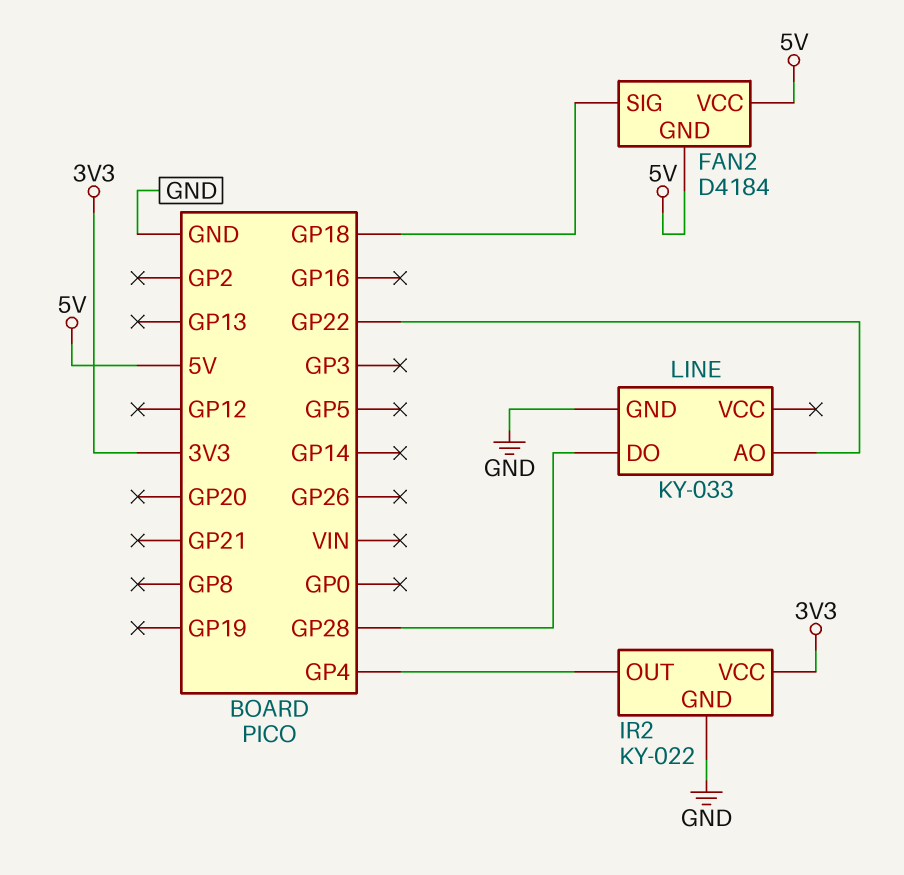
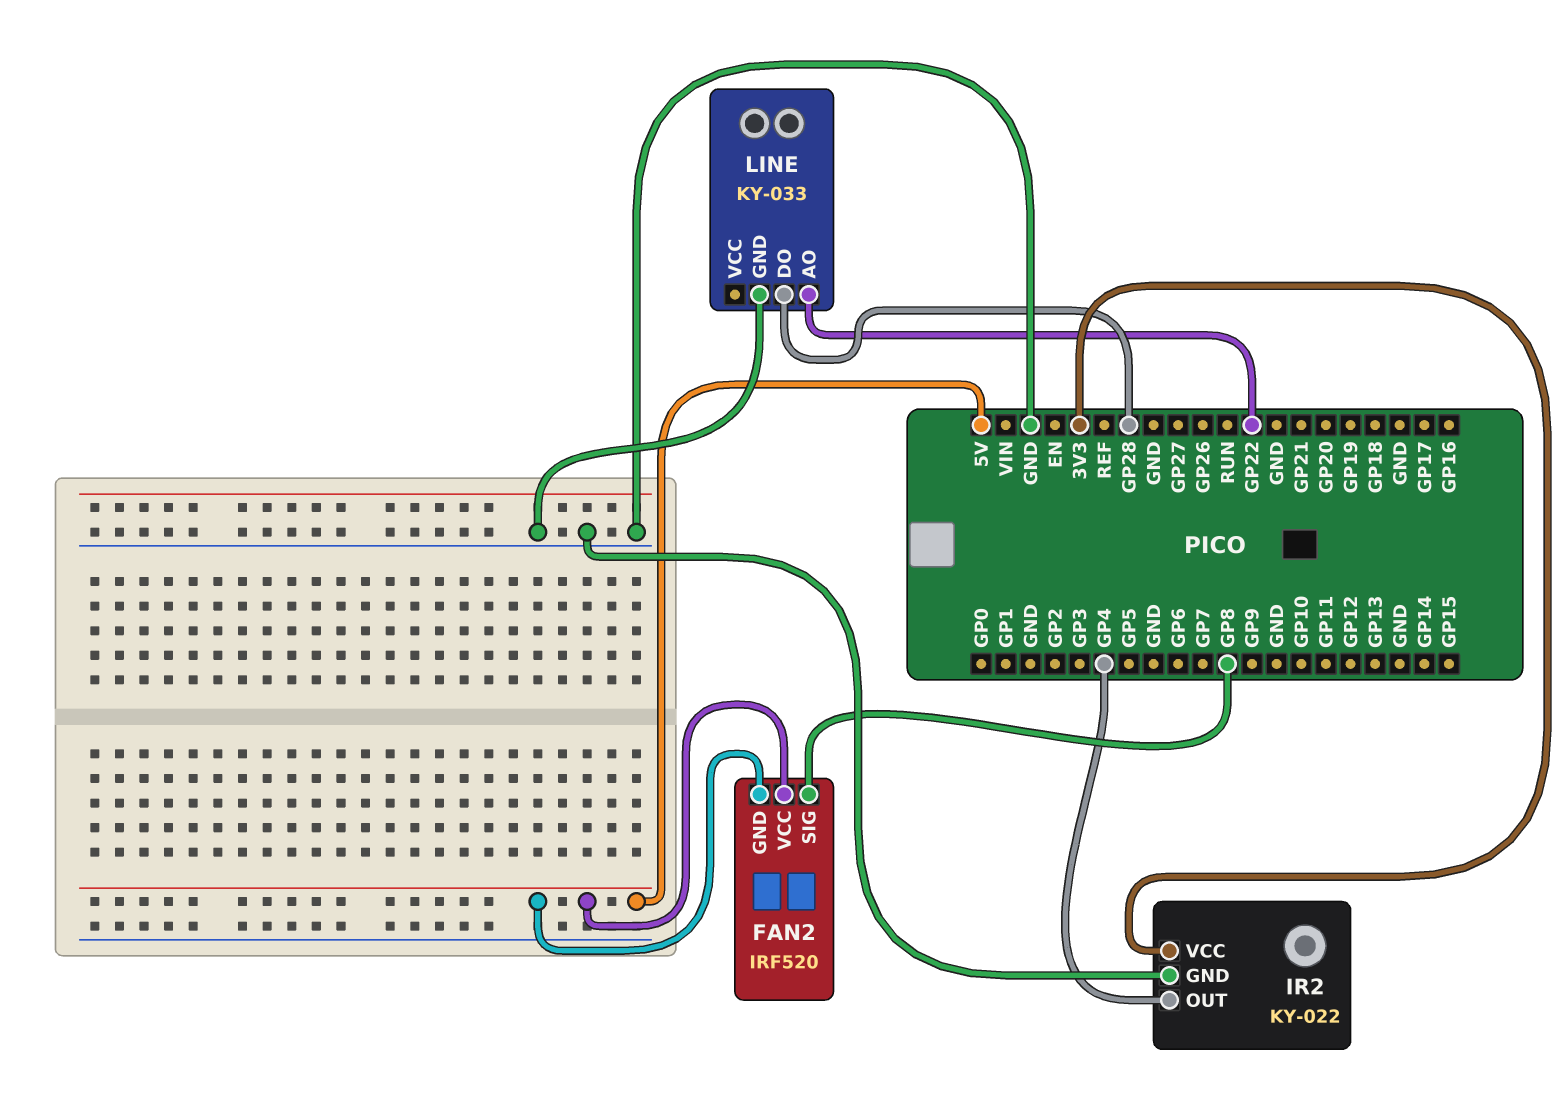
FAN2: D4184 -> IRF520
FAN2 pin SIG: GP18 -> GP8

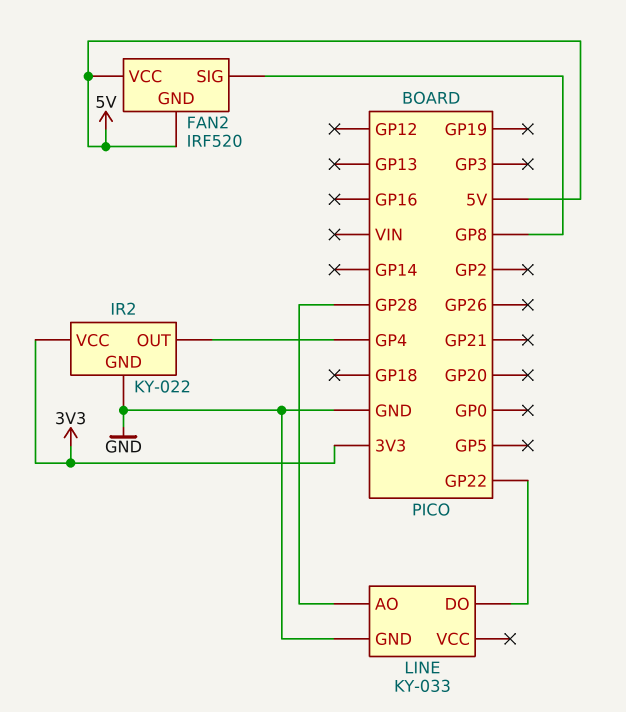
LINE pin AO: GP22 -> GP28
LINE pin DO: GP28 -> GP22

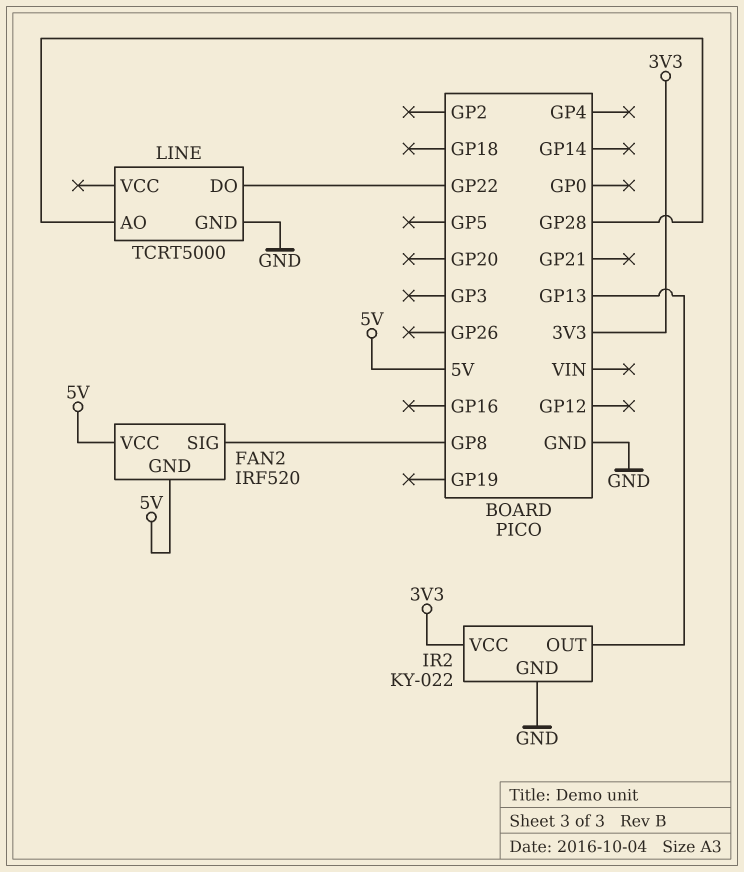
IR2 pin OUT: GP4 -> GP13
LINE: KY-033 -> TCRT5000

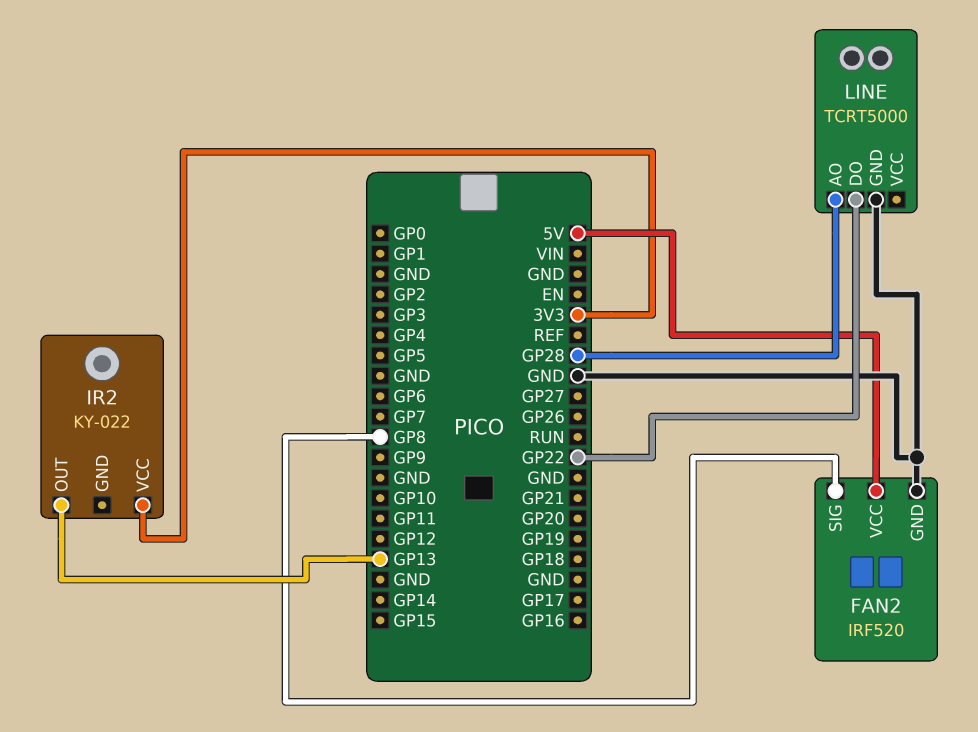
FAN2 pin GND: 5V -> GND
IR2 pin GND: GND -> none

